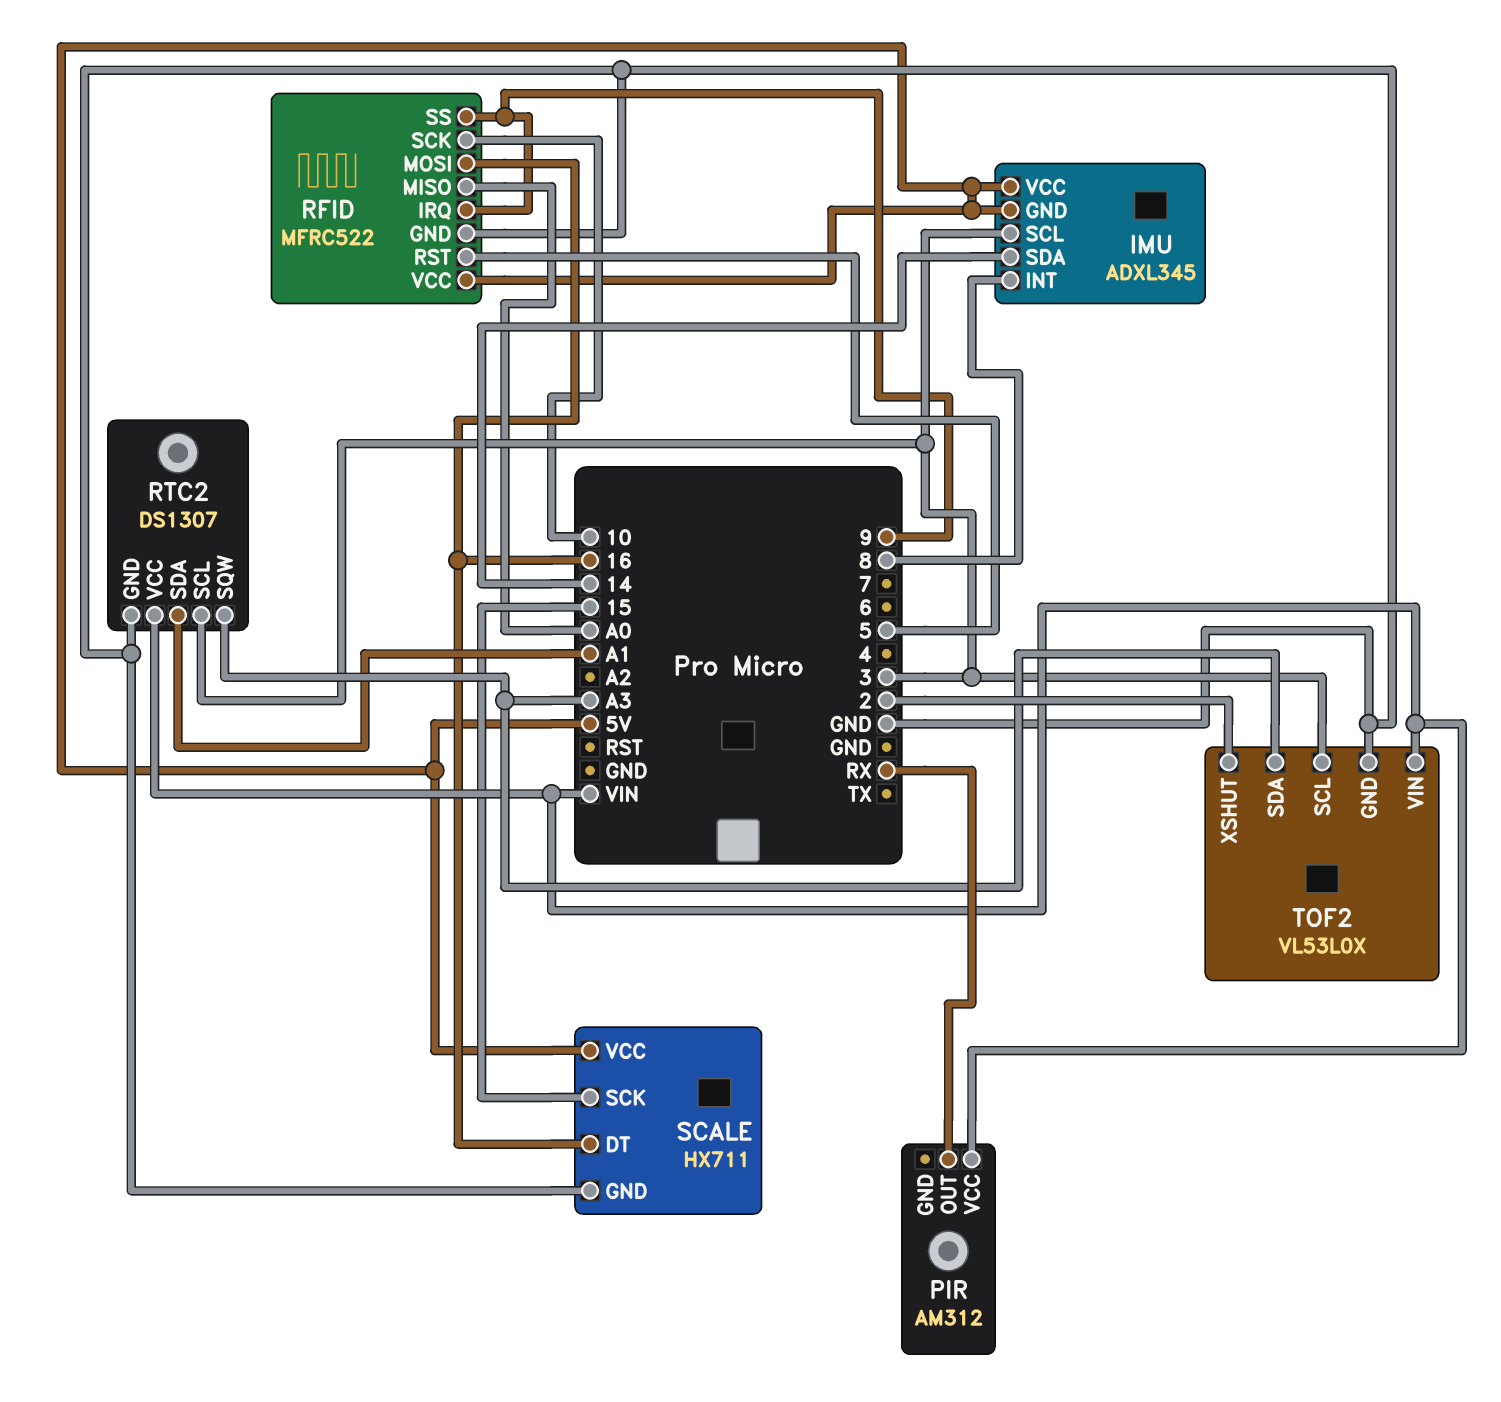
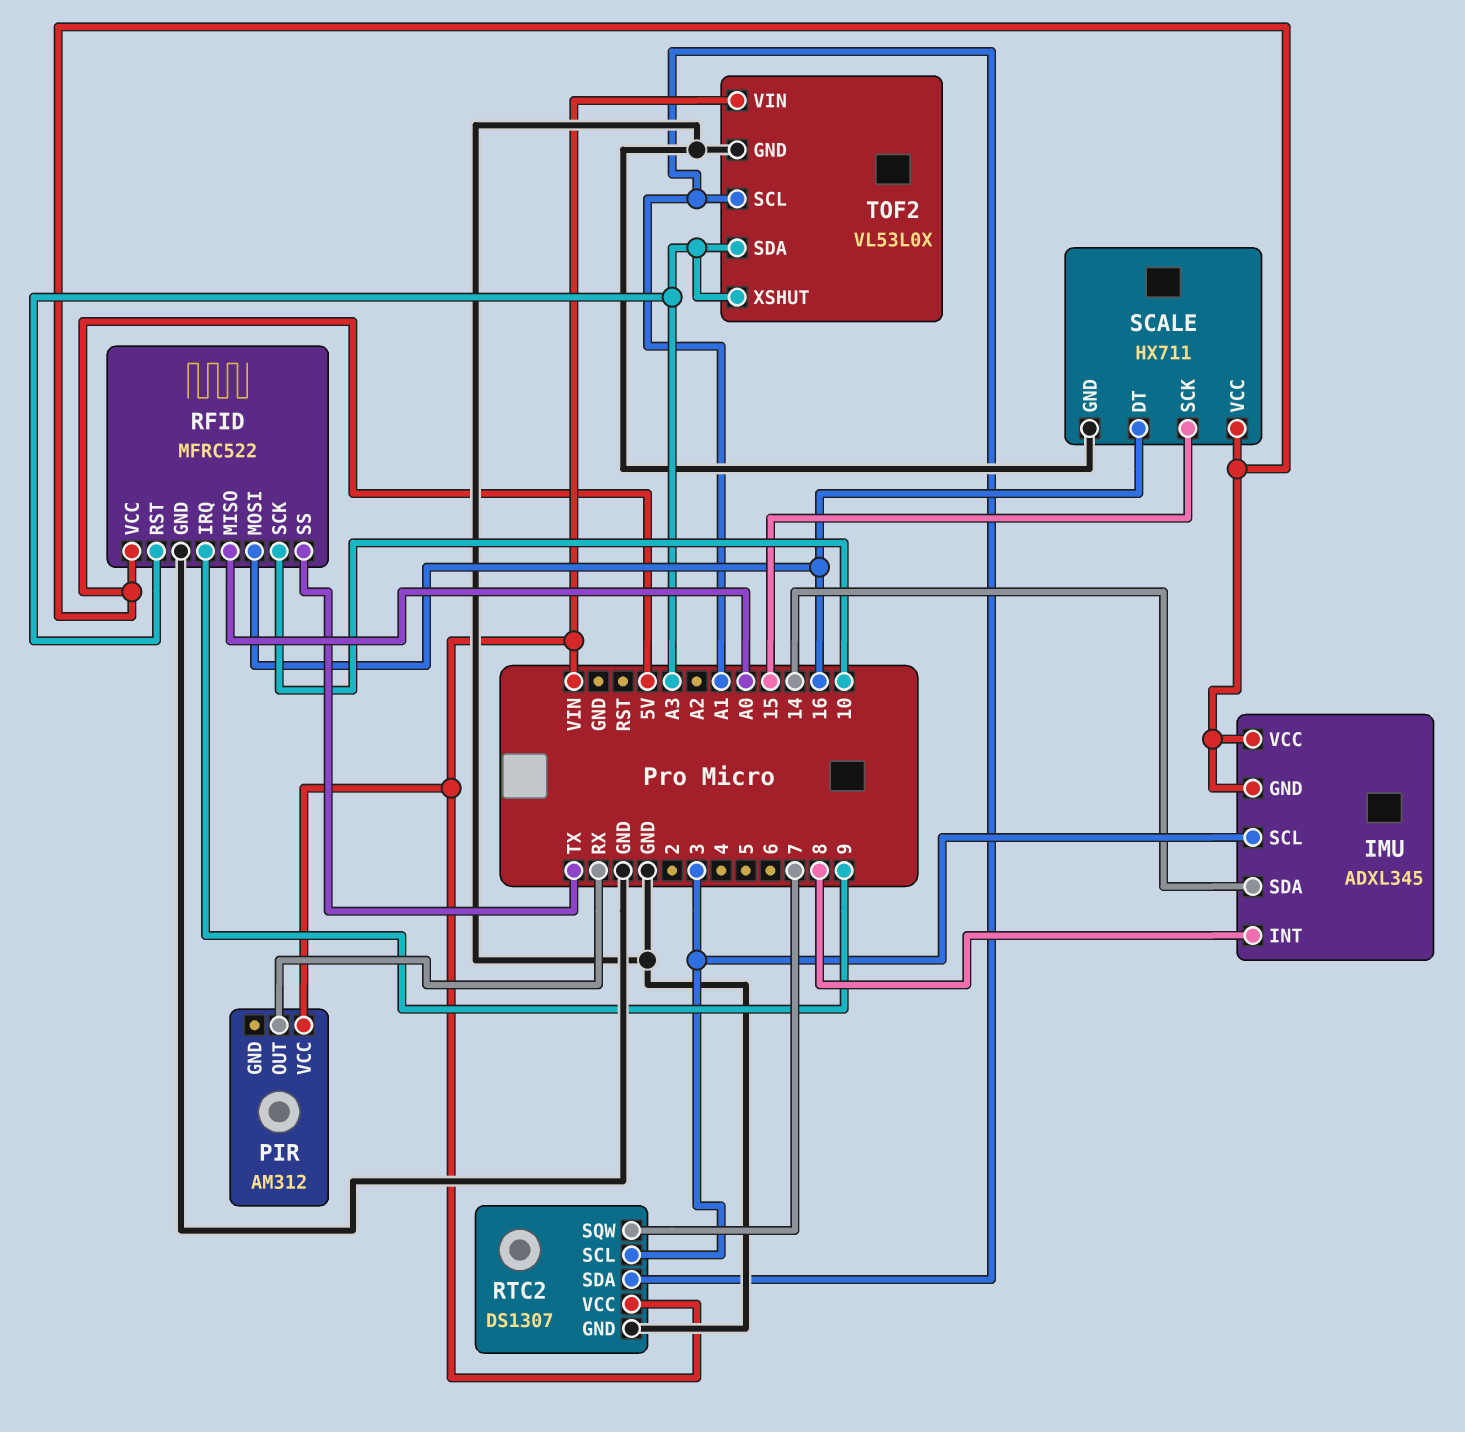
RFID pin RST: 5 -> A3
RFID pin SS: 9 -> TX
RTC2 pin SQW: A3 -> 7
TOF2 pin SCL: 3 -> A1
TOF2 pin XSHUT: 2 -> A3

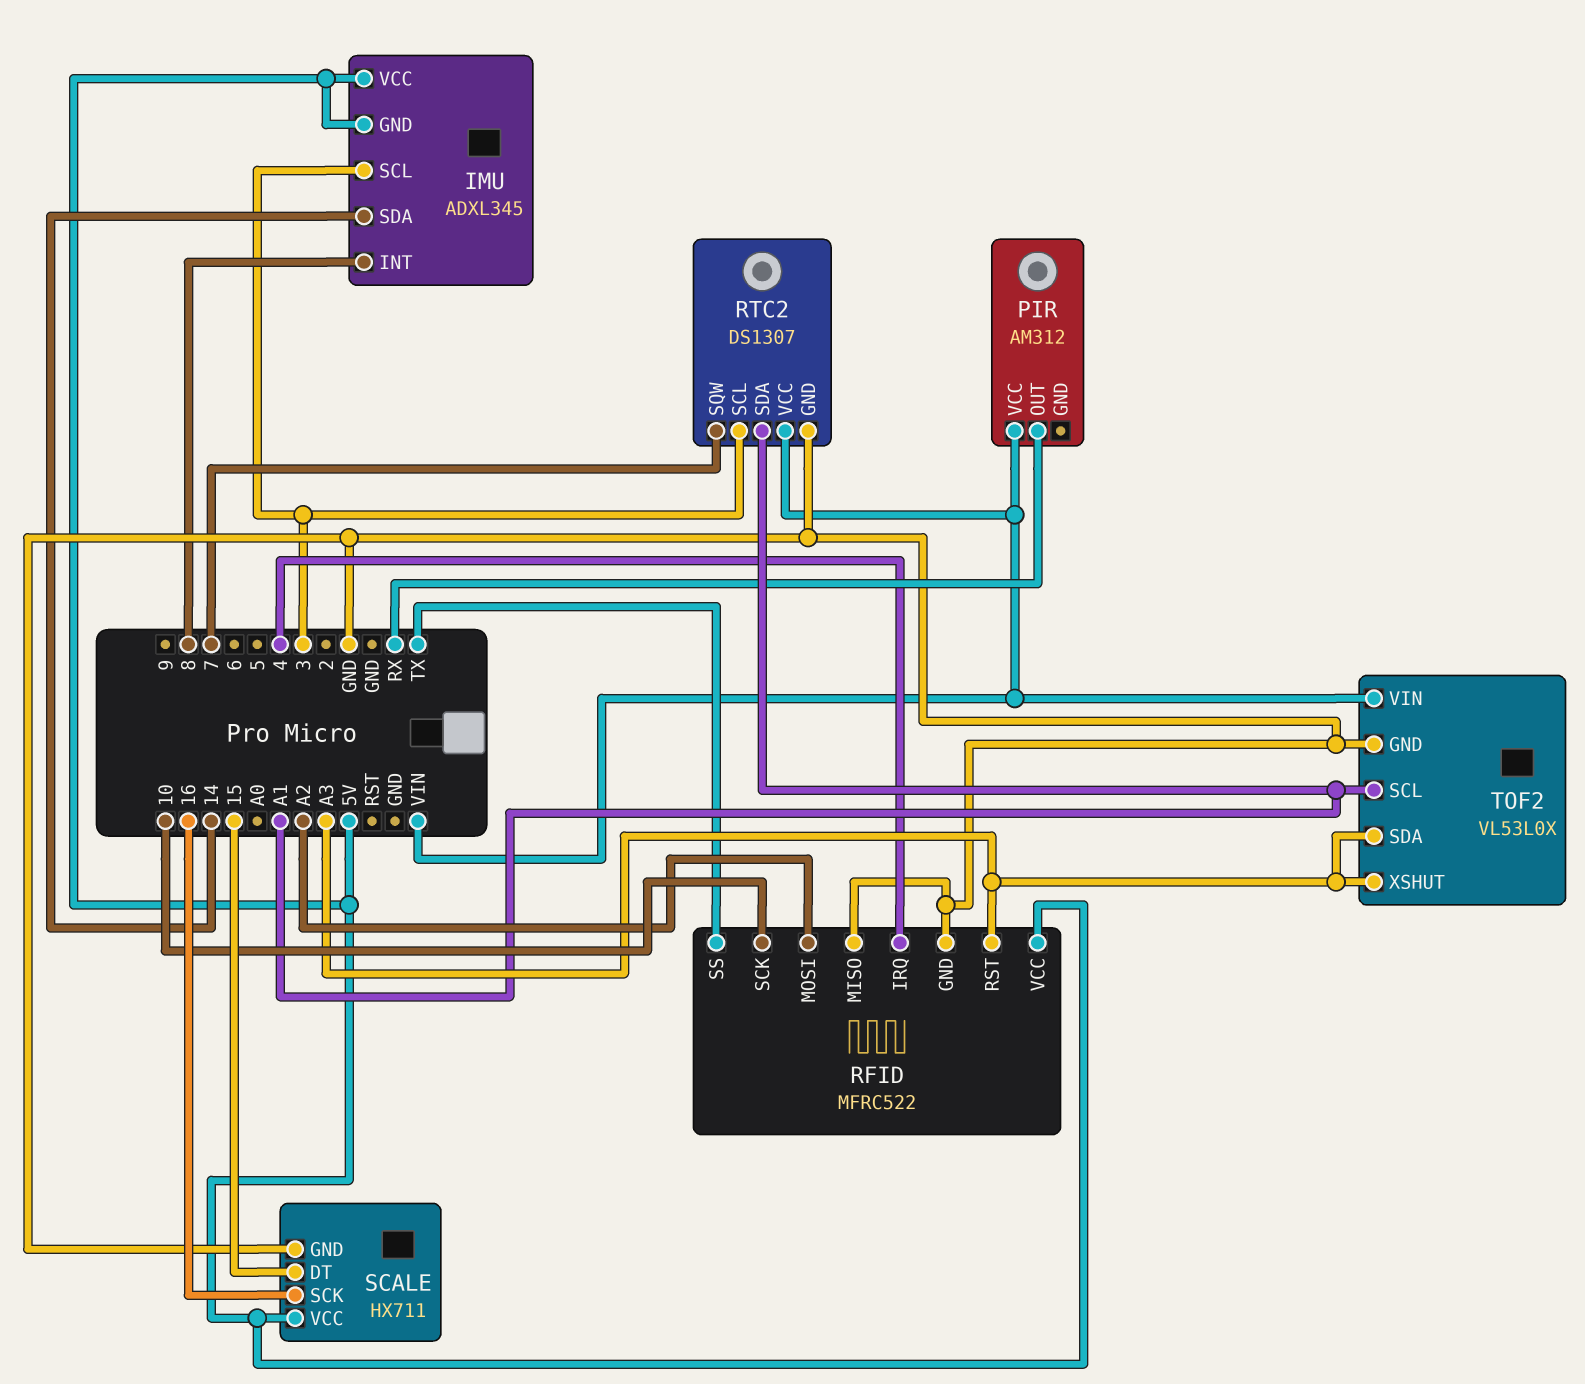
RFID pin IRQ: 9 -> 4
RFID pin MISO: A0 -> GND
RFID pin MOSI: 16 -> A2
SCALE pin DT: 16 -> 15
SCALE pin SCK: 15 -> 16

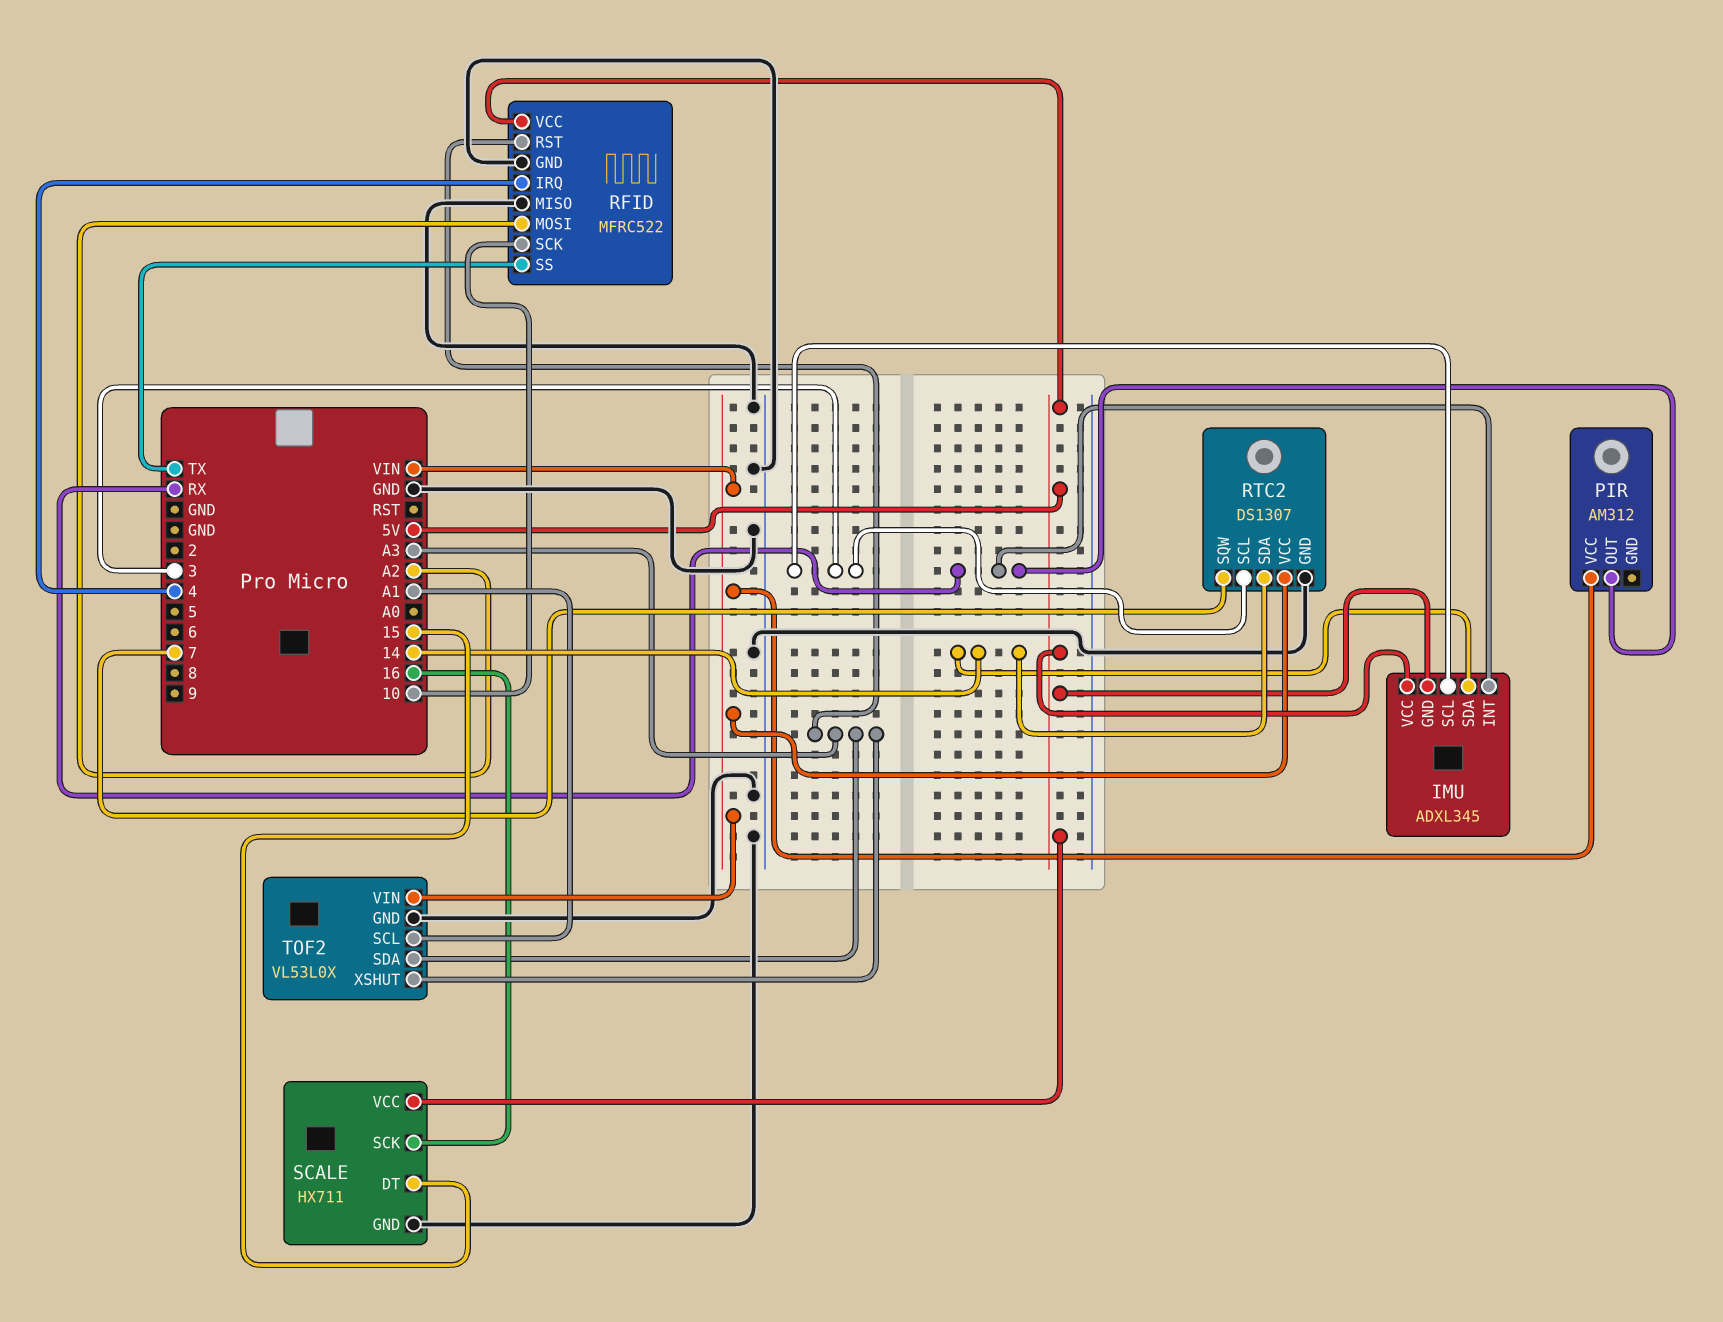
IMU pin INT: 8 -> RX
RTC2 pin SDA: A1 -> 14

